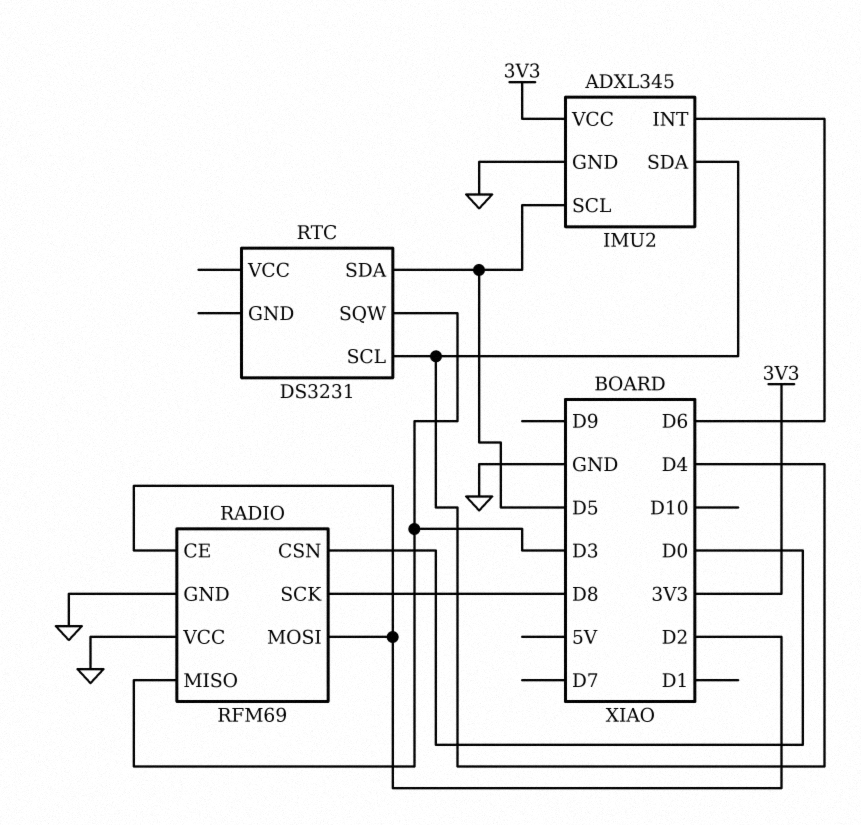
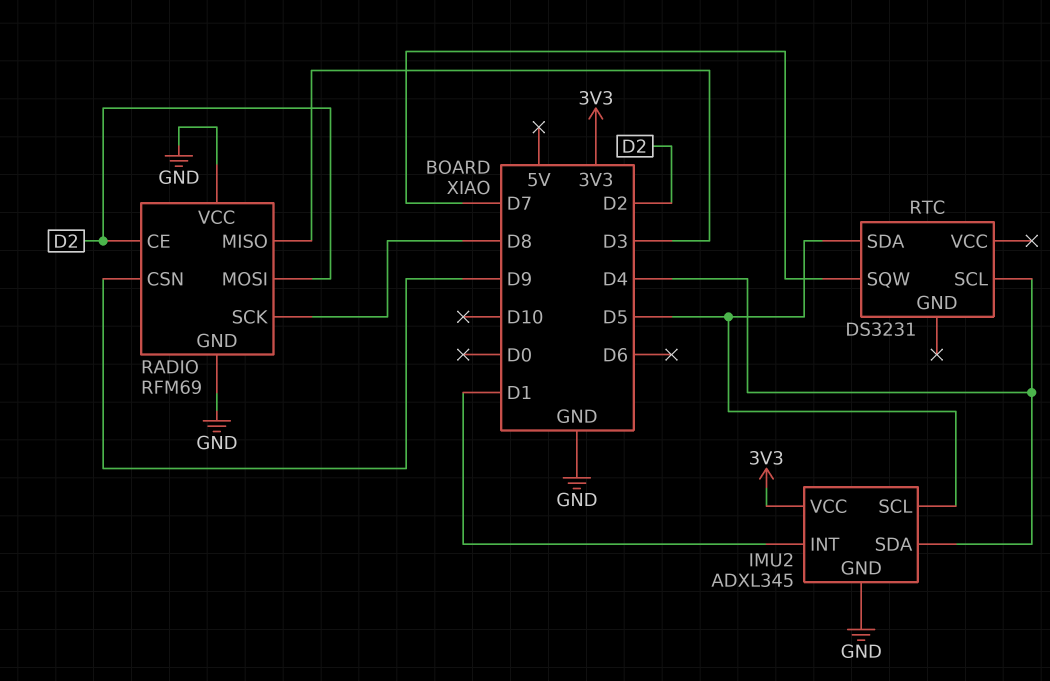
IMU2 pin INT: D6 -> D1
RADIO pin CSN: D0 -> D9
RTC pin SQW: D3 -> D7

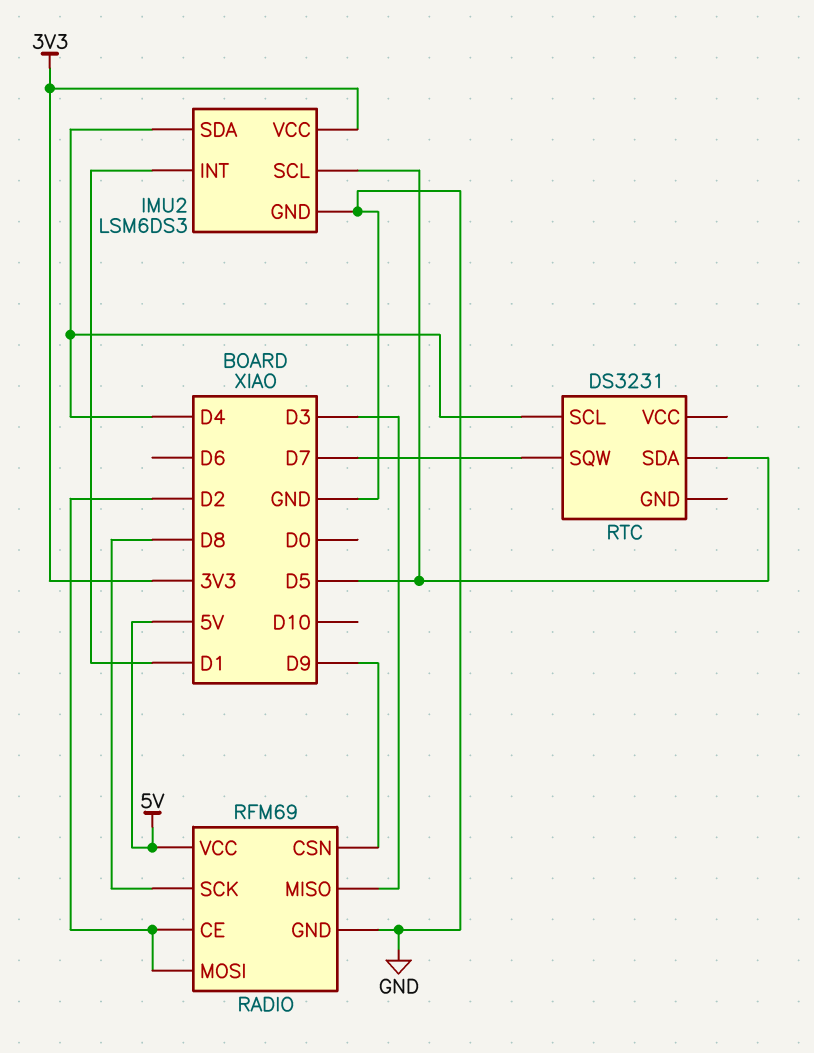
IMU2: ADXL345 -> LSM6DS3
RADIO pin VCC: GND -> 5V

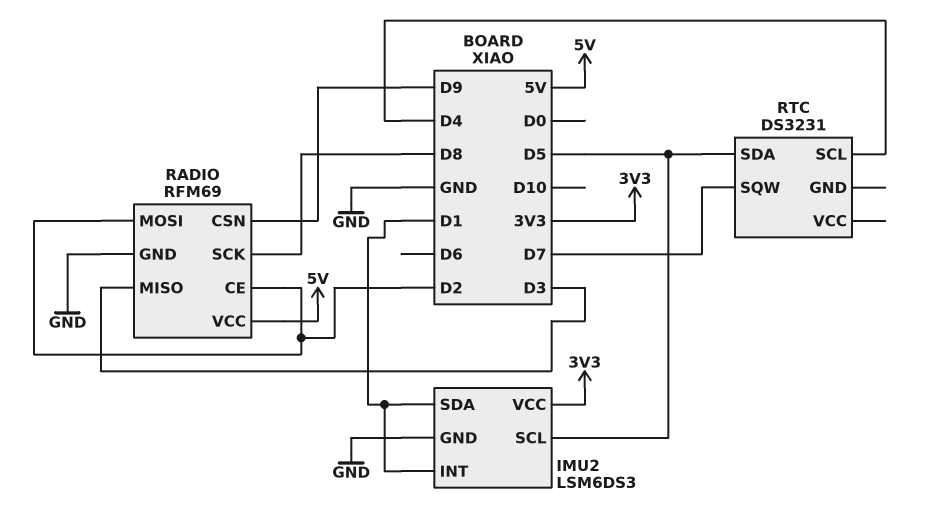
IMU2 pin SDA: D4 -> D1

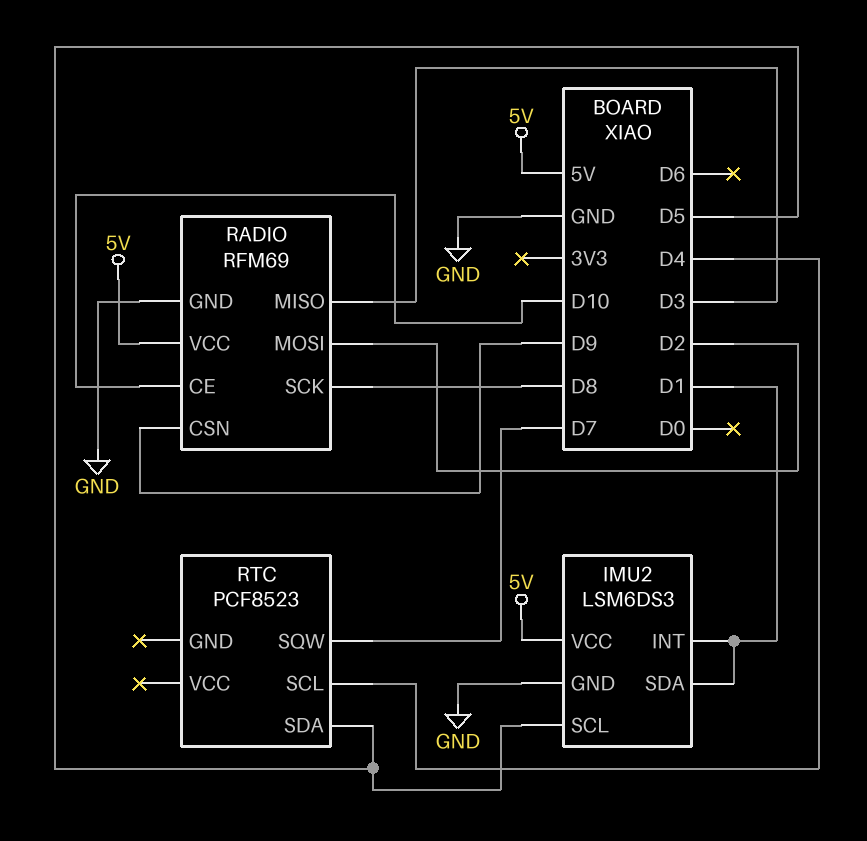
IMU2 pin VCC: 3V3 -> 5V
RADIO pin CE: D2 -> D10
RTC: DS3231 -> PCF8523

